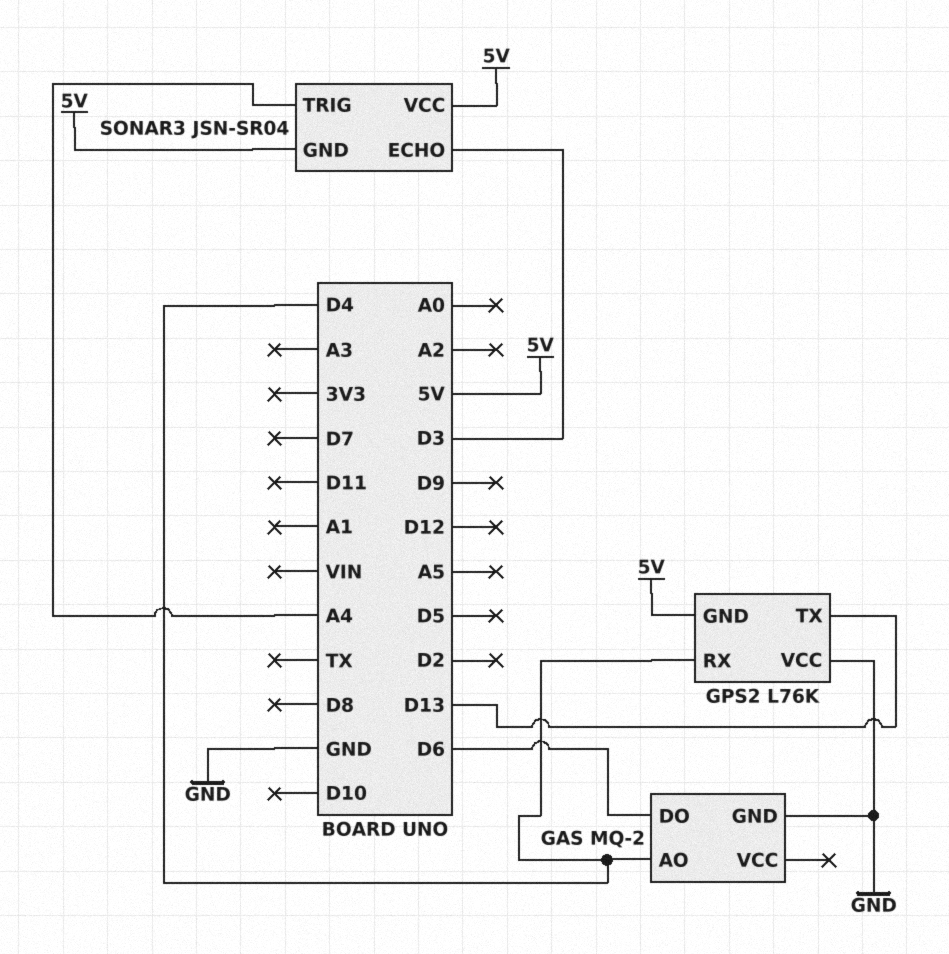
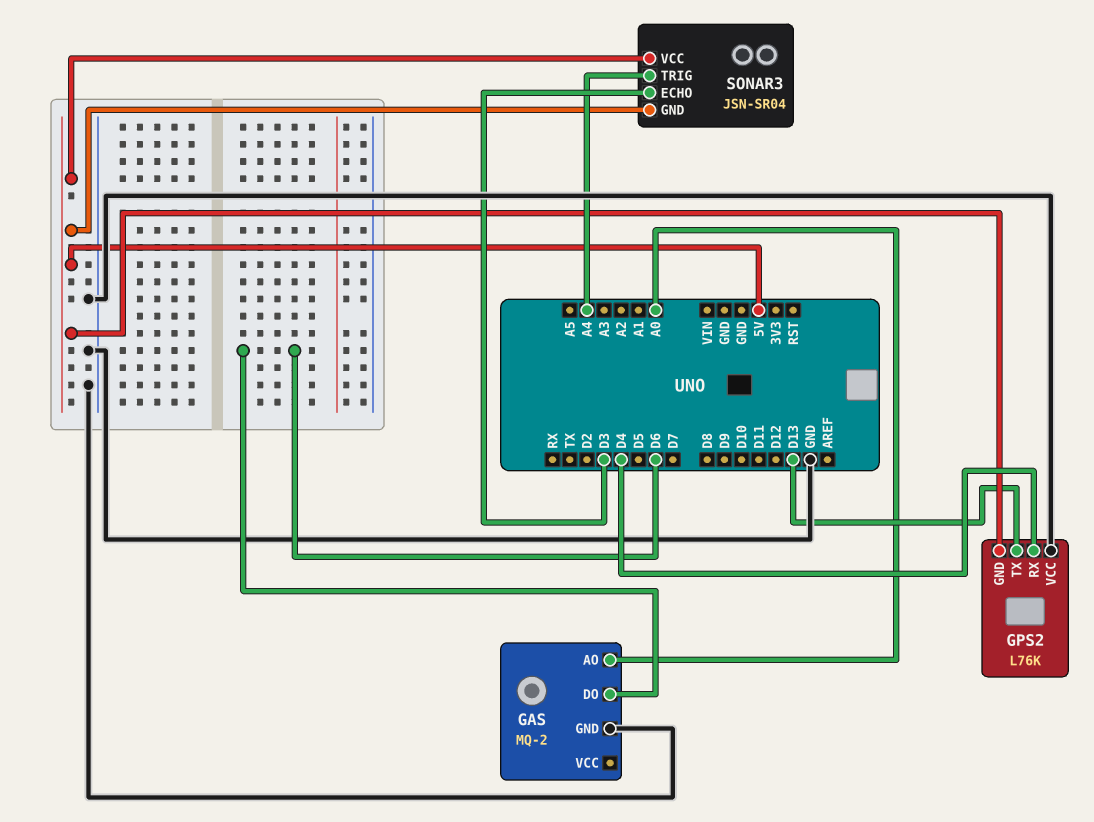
GAS pin AO: D4 -> A0

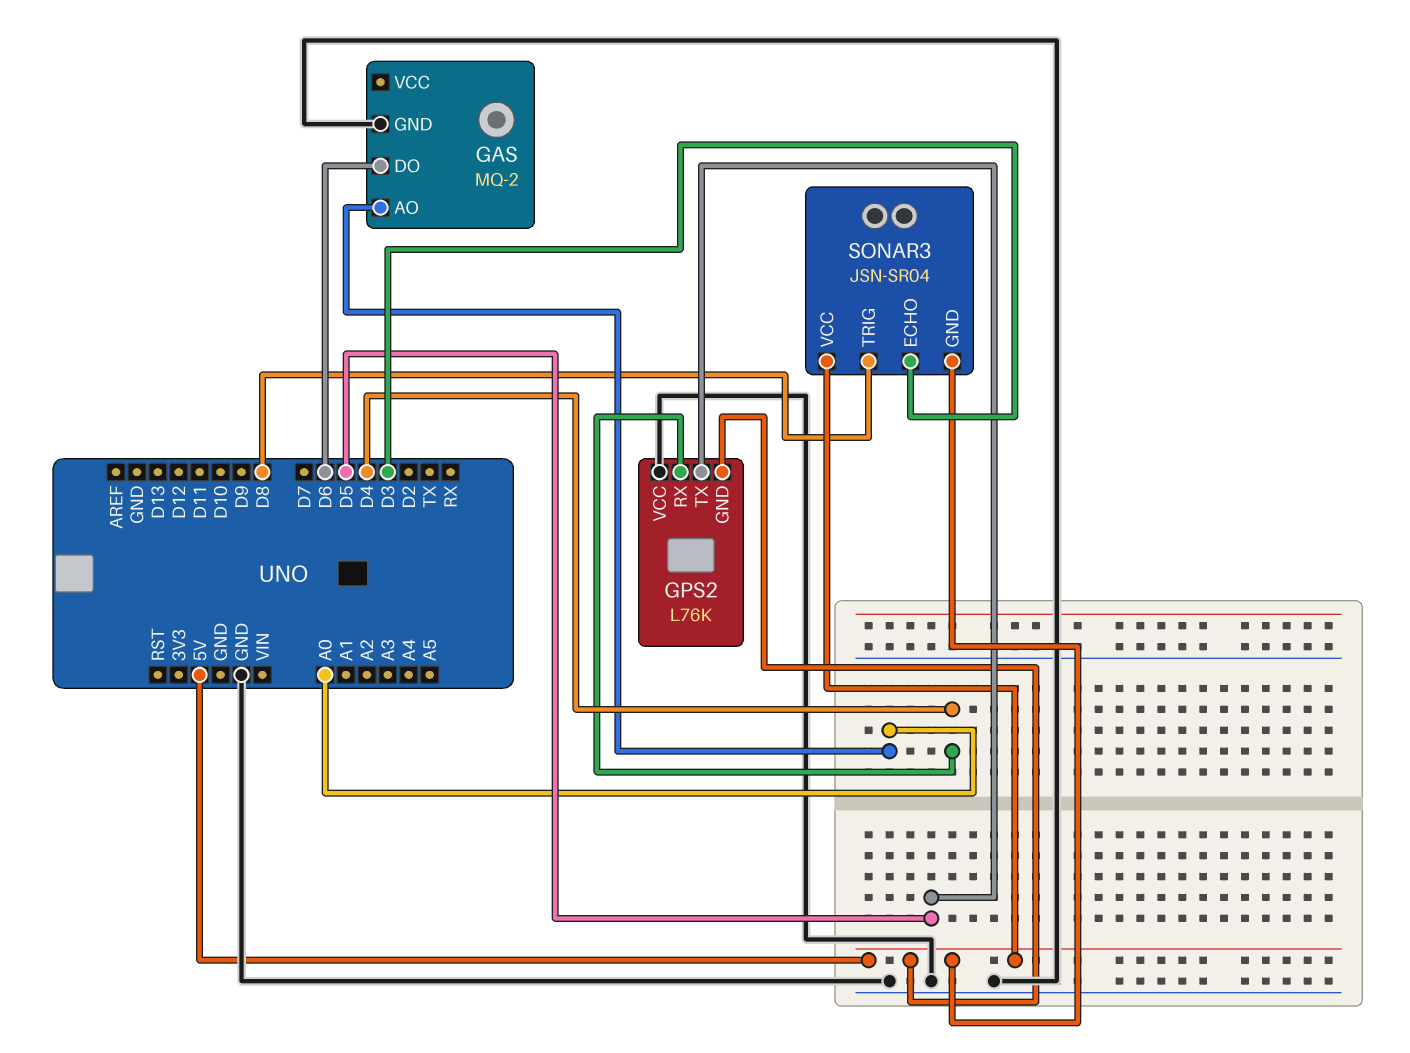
GPS2 pin TX: D13 -> D5
SONAR3 pin TRIG: A4 -> D8

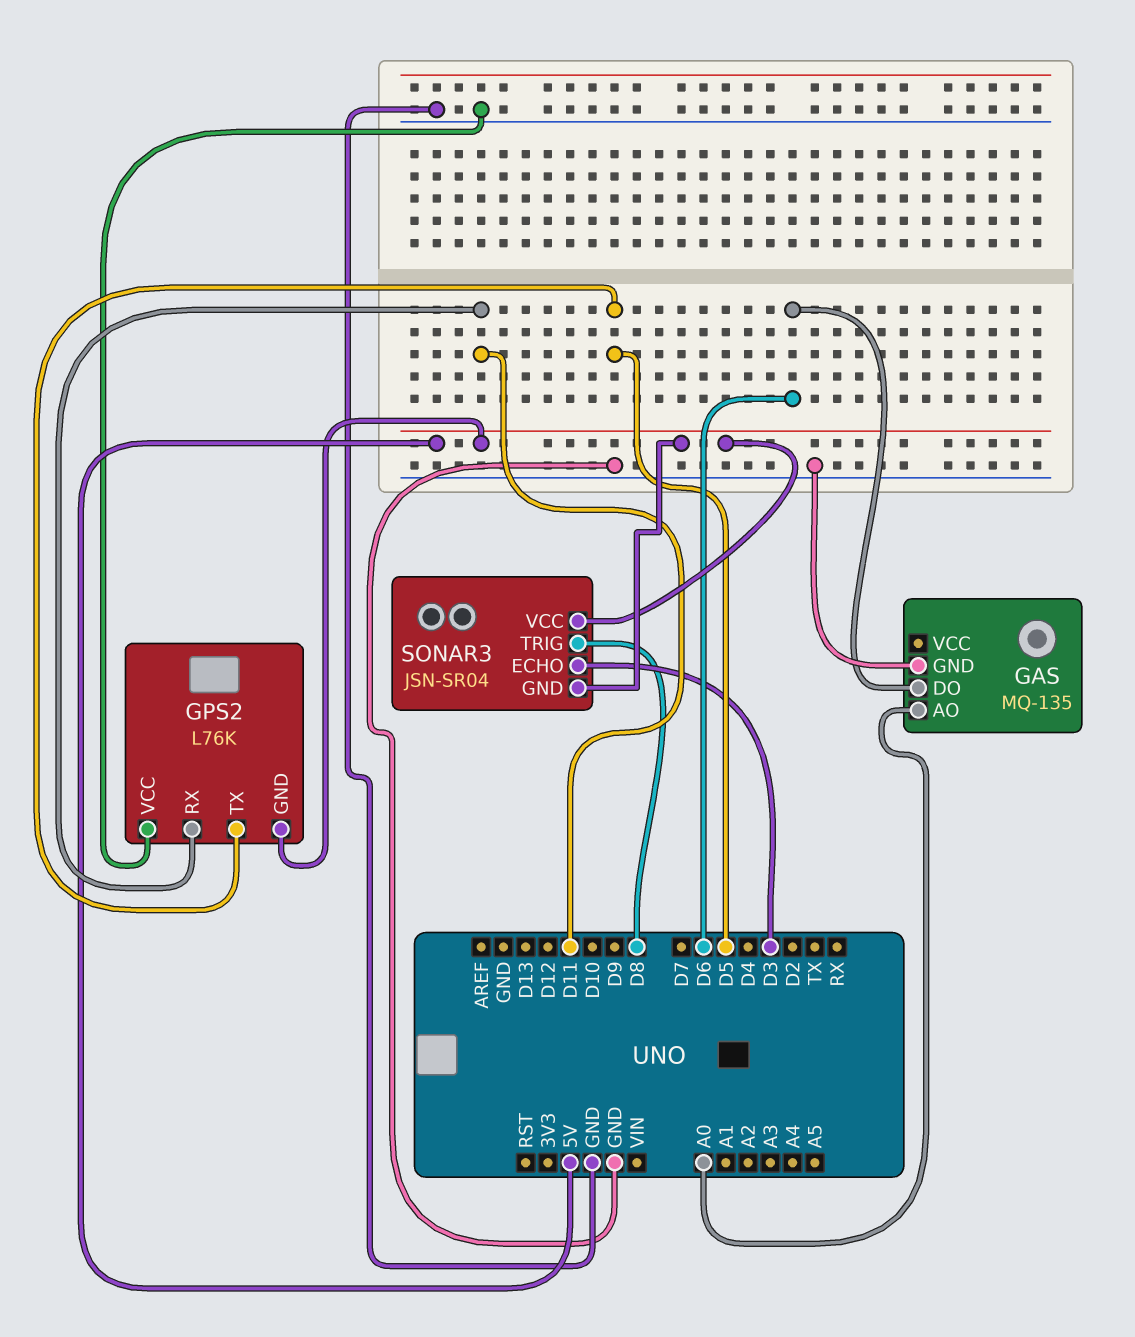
GAS: MQ-2 -> MQ-135
GPS2 pin RX: D4 -> D11

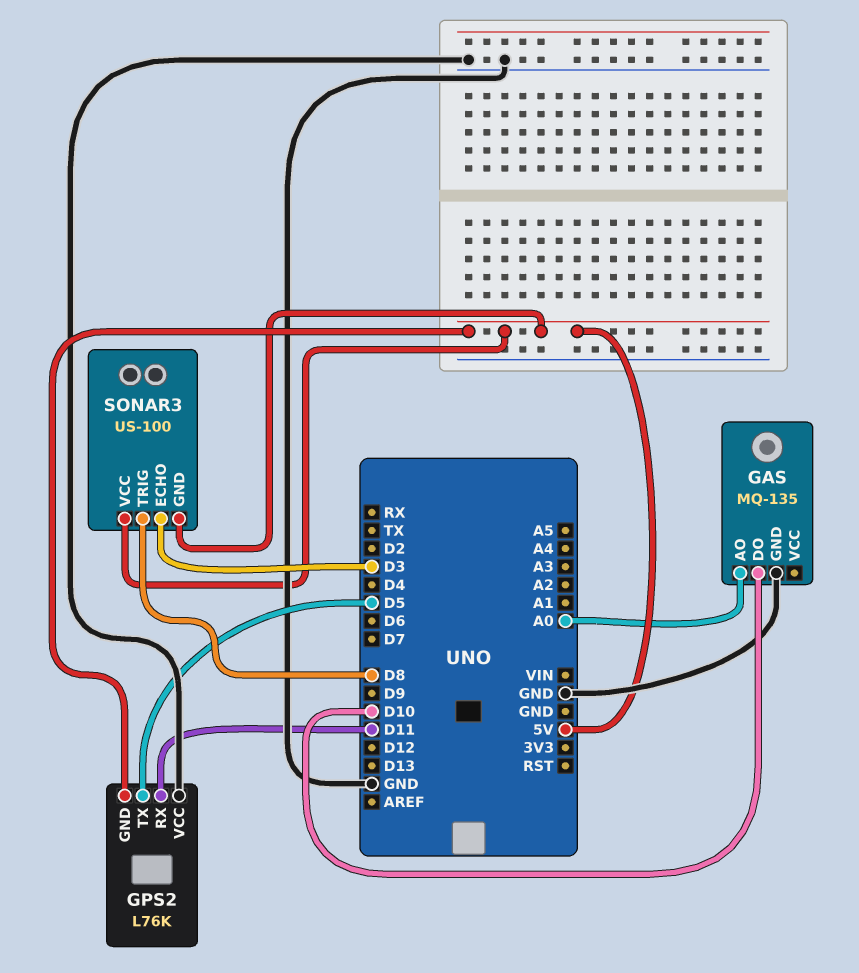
GAS pin DO: D6 -> D10
SONAR3: JSN-SR04 -> US-100

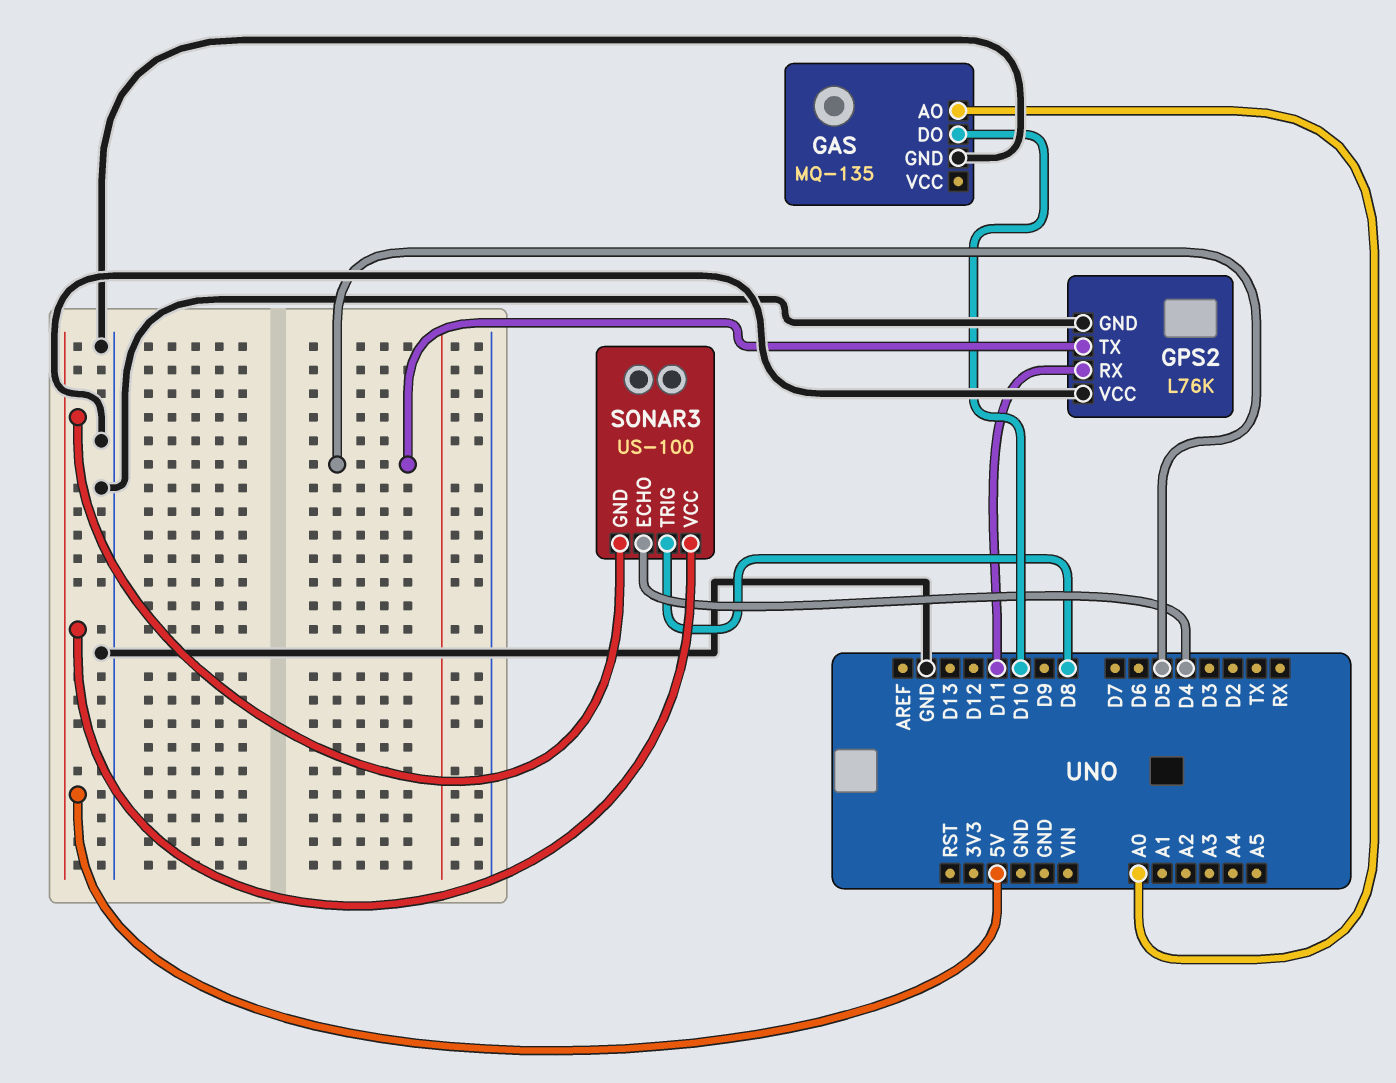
GPS2 pin GND: 5V -> GND
SONAR3 pin ECHO: D3 -> D4

